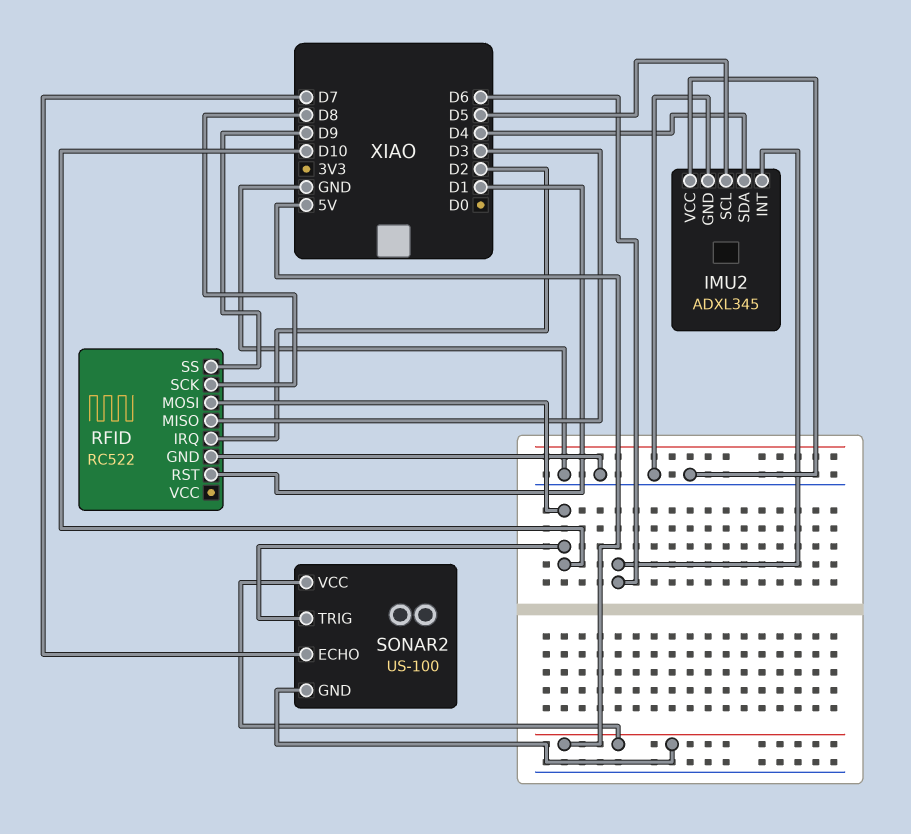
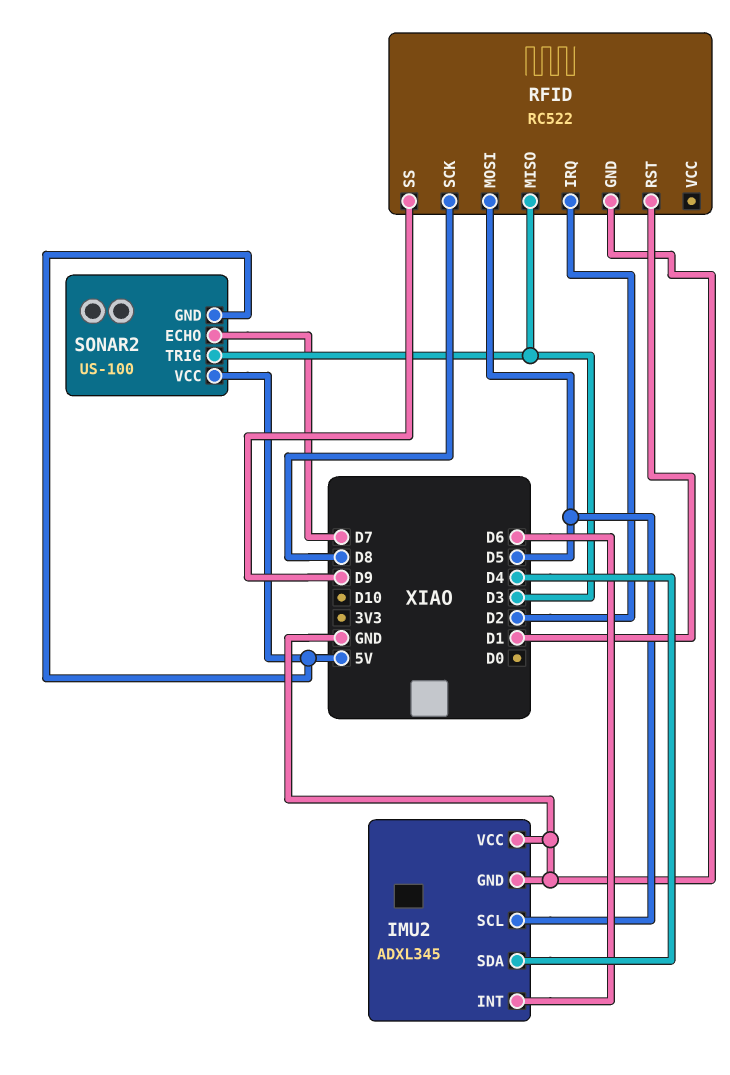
RFID pin MOSI: D10 -> D5
SONAR2 pin TRIG: D10 -> D3

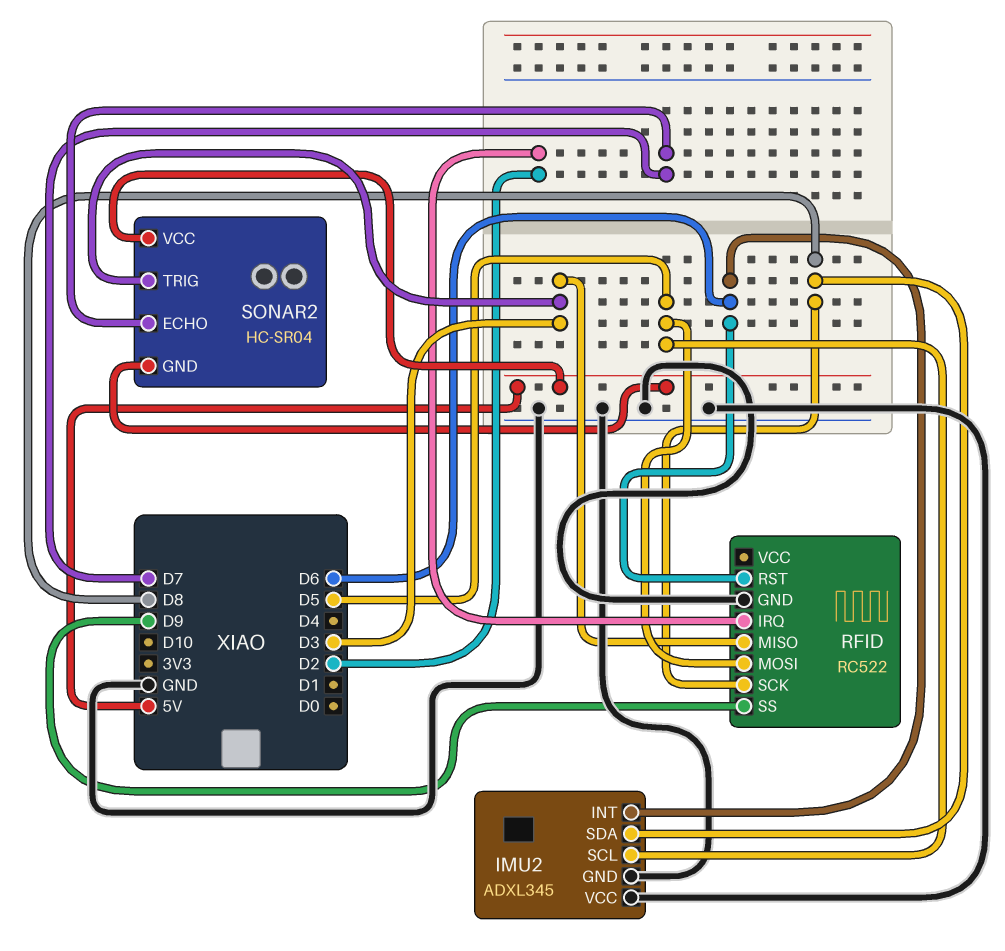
IMU2 pin SDA: D4 -> D8
RFID pin RST: D1 -> D6
SONAR2: US-100 -> HC-SR04

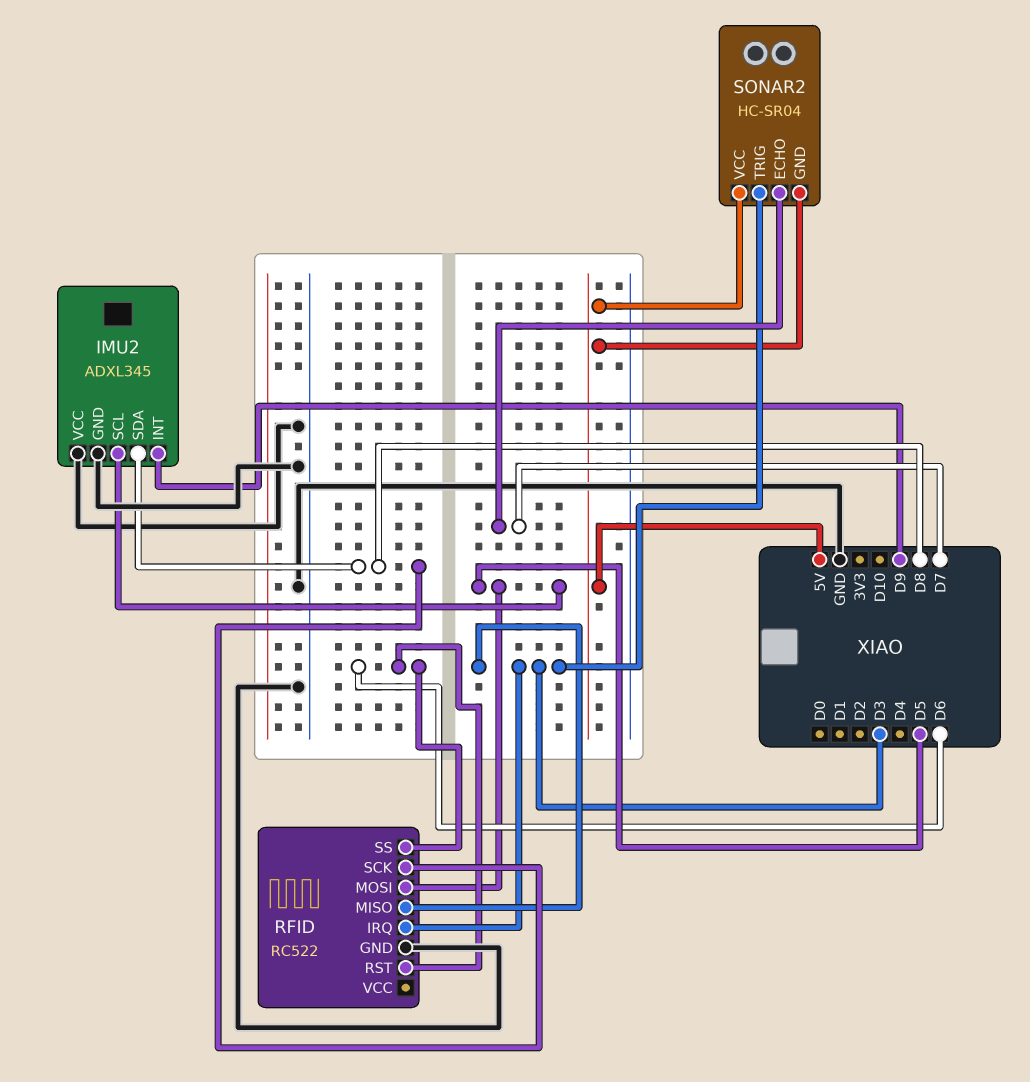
IMU2 pin INT: D6 -> D9
RFID pin IRQ: D2 -> D3
RFID pin SS: D9 -> D6

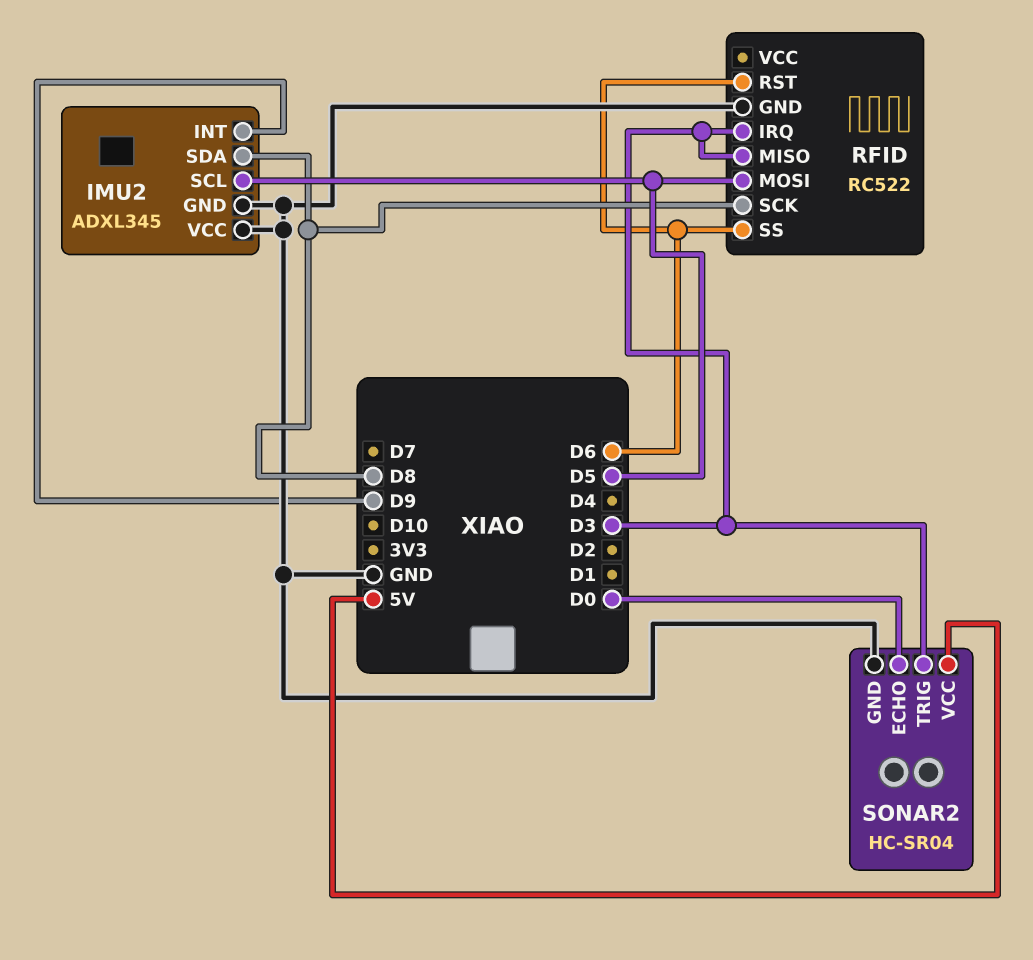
SONAR2 pin ECHO: D7 -> D0
SONAR2 pin GND: 5V -> GND

